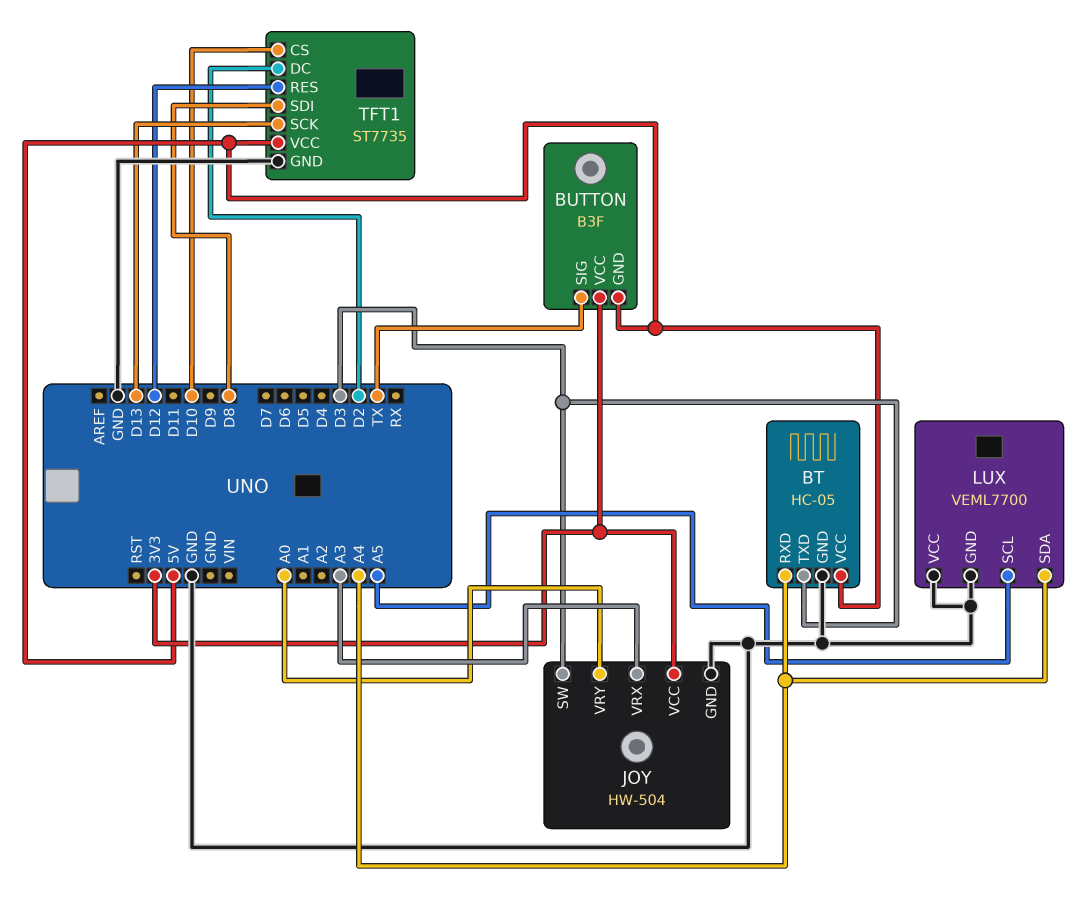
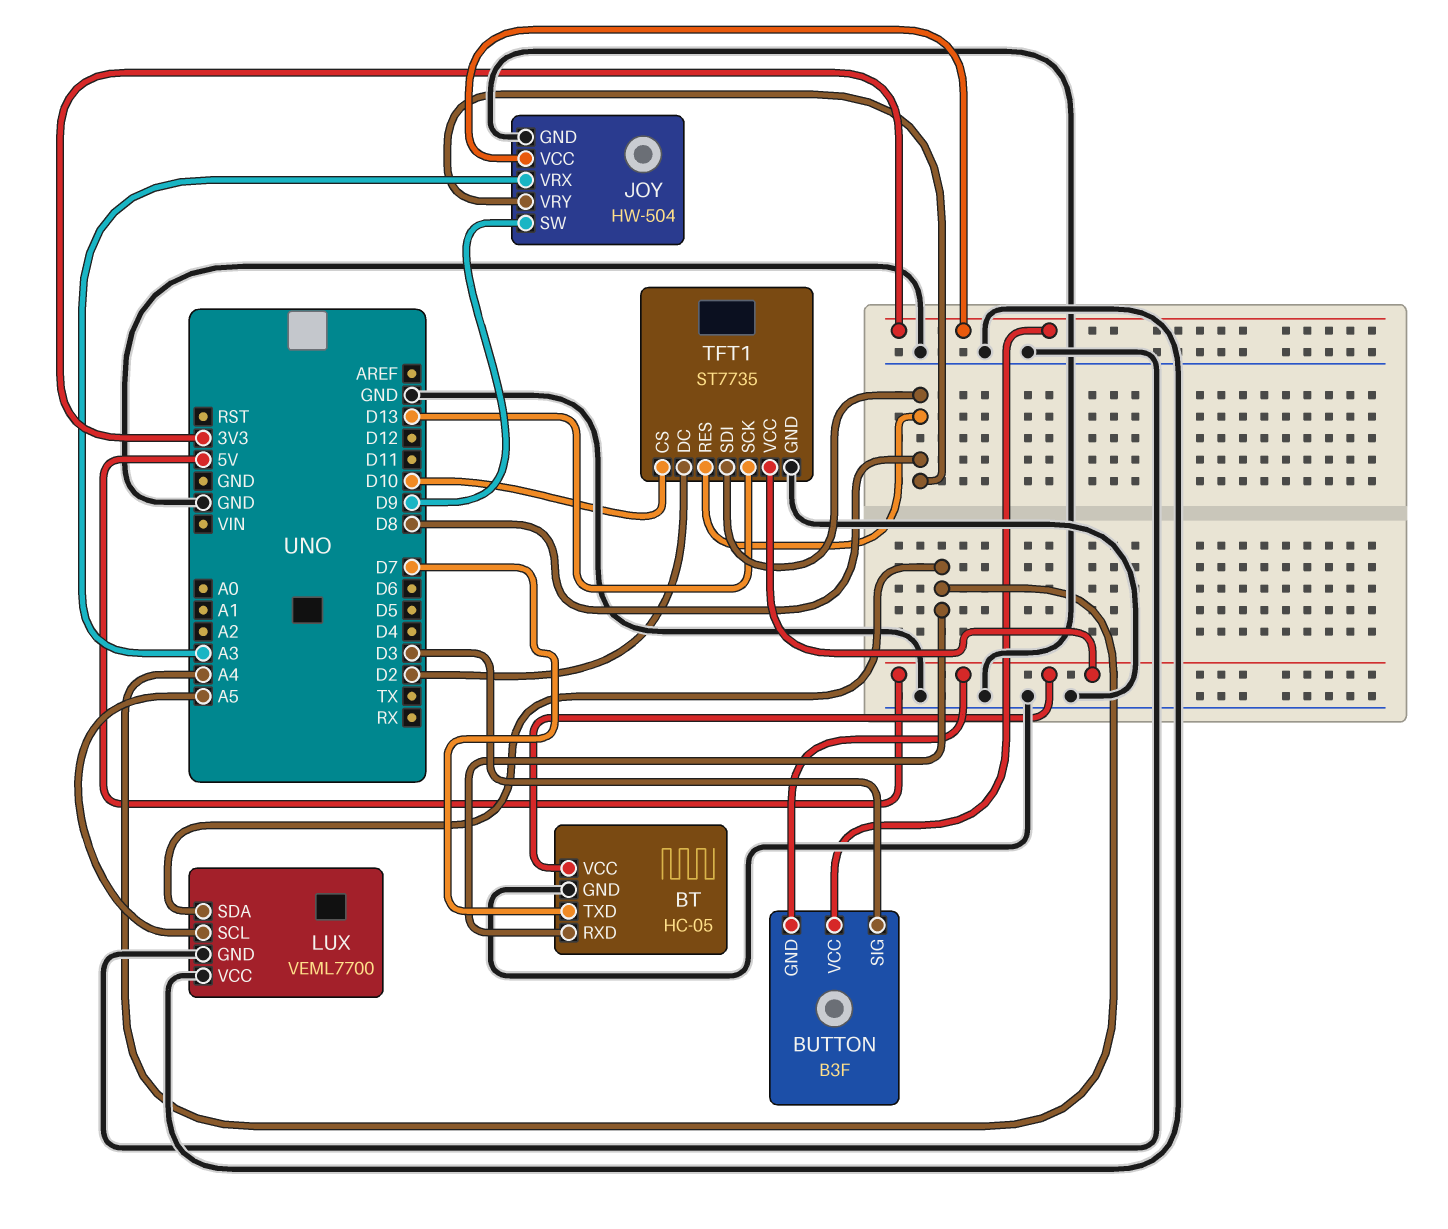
BT pin TXD: D3 -> D7
BUTTON pin SIG: TX -> D3
JOY pin SW: D3 -> D9
JOY pin VRY: A0 -> D8
TFT1 pin RES: D12 -> D8

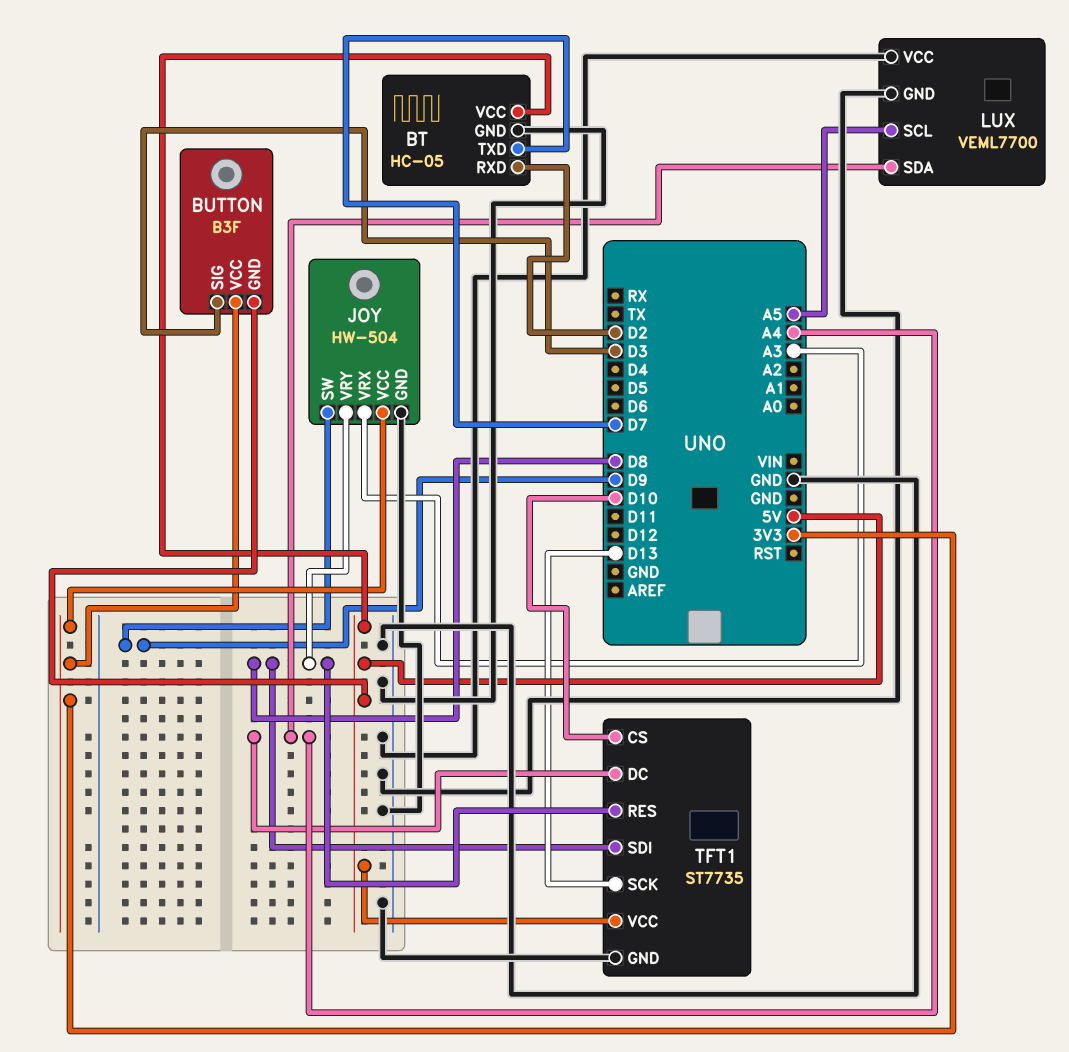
BT pin RXD: A4 -> D2
TFT1 pin DC: D2 -> A4

